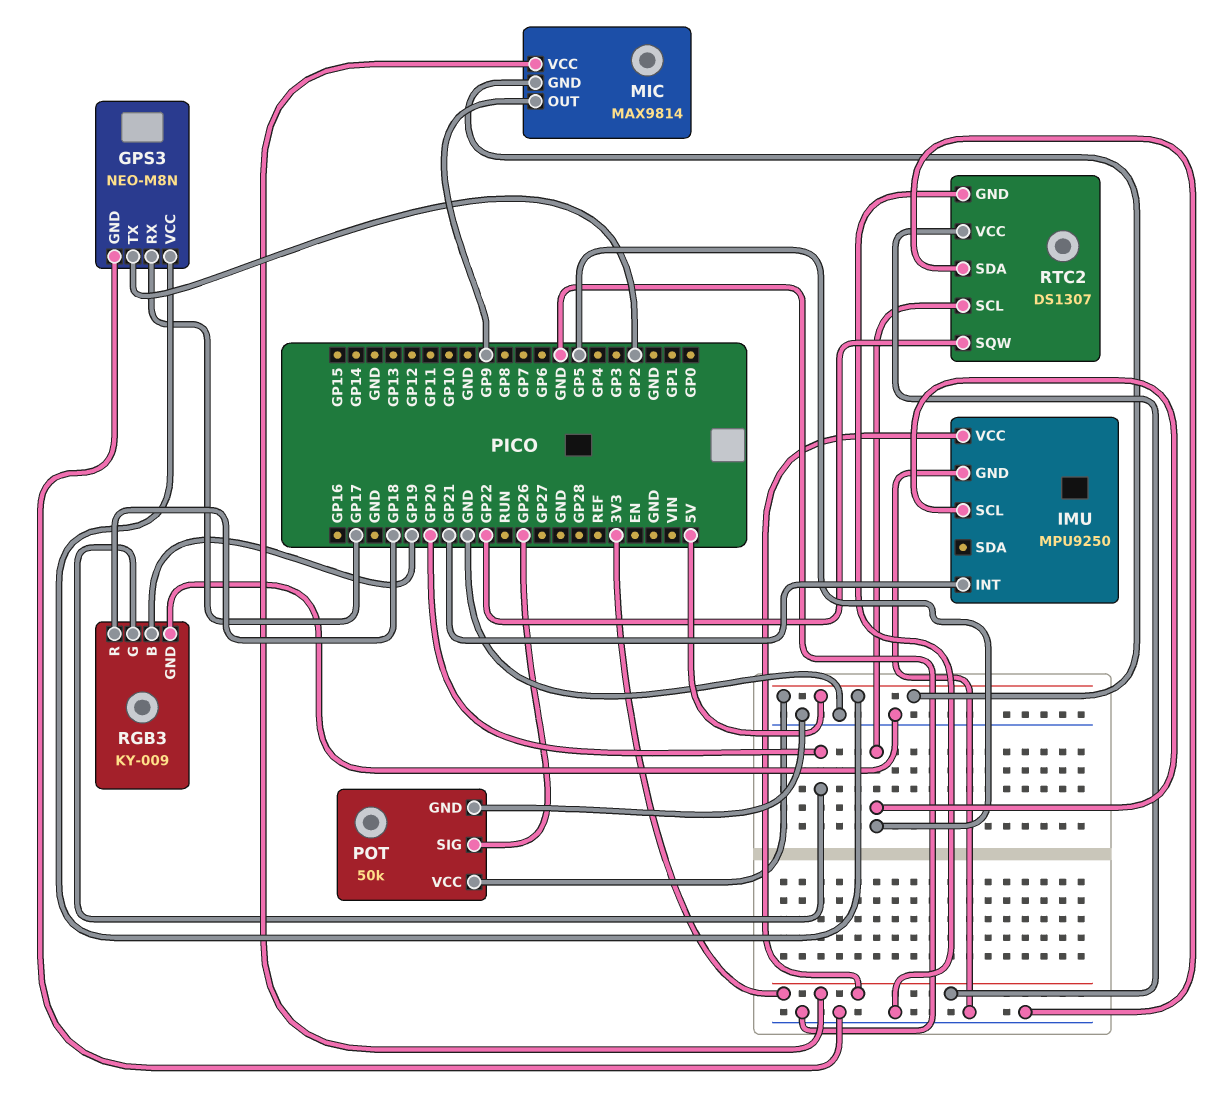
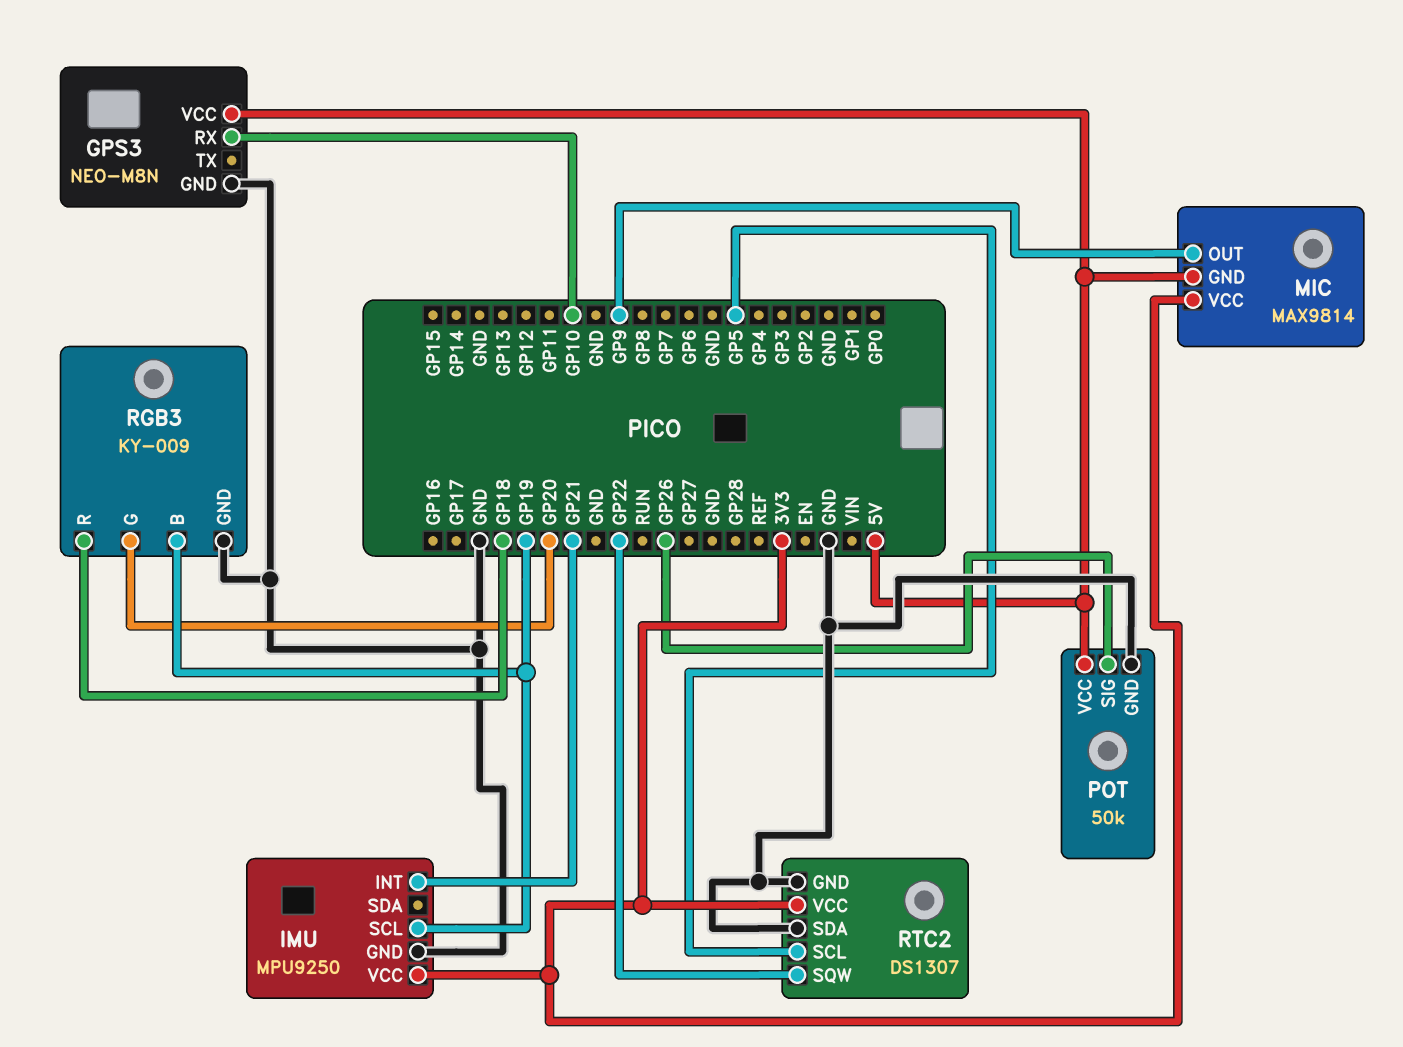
GPS3 pin RX: GP17 -> GP10
GPS3 pin TX: GP2 -> none
IMU pin SCL: GP5 -> GP19

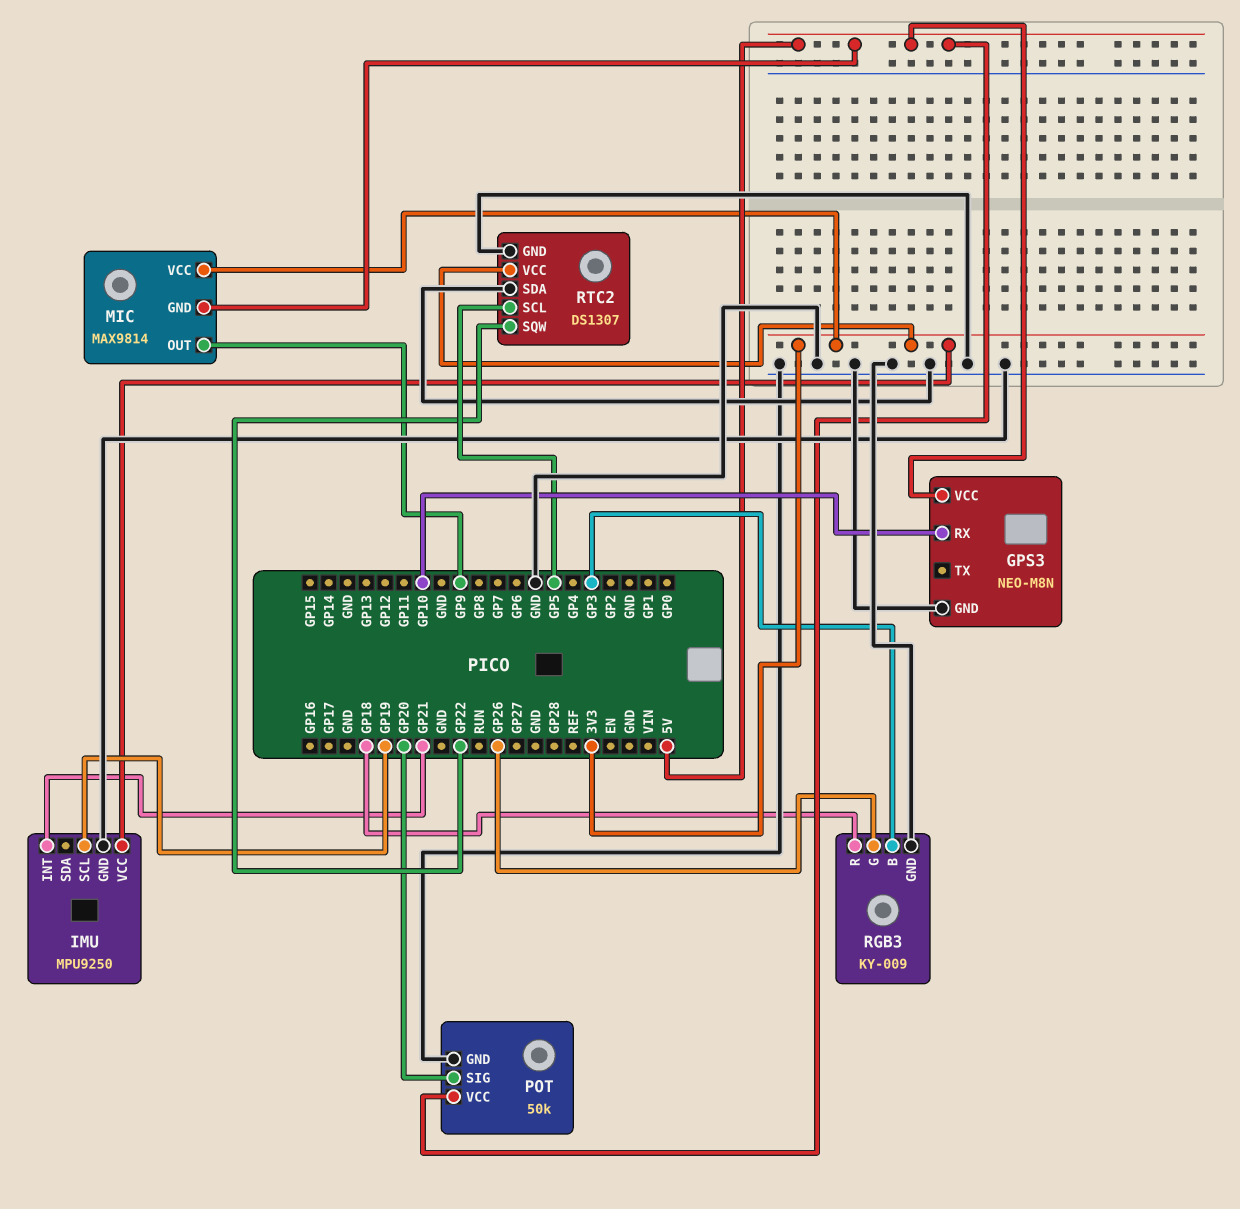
POT pin SIG: GP26 -> GP20
RGB3 pin B: GP19 -> GP3
RGB3 pin G: GP20 -> GP26

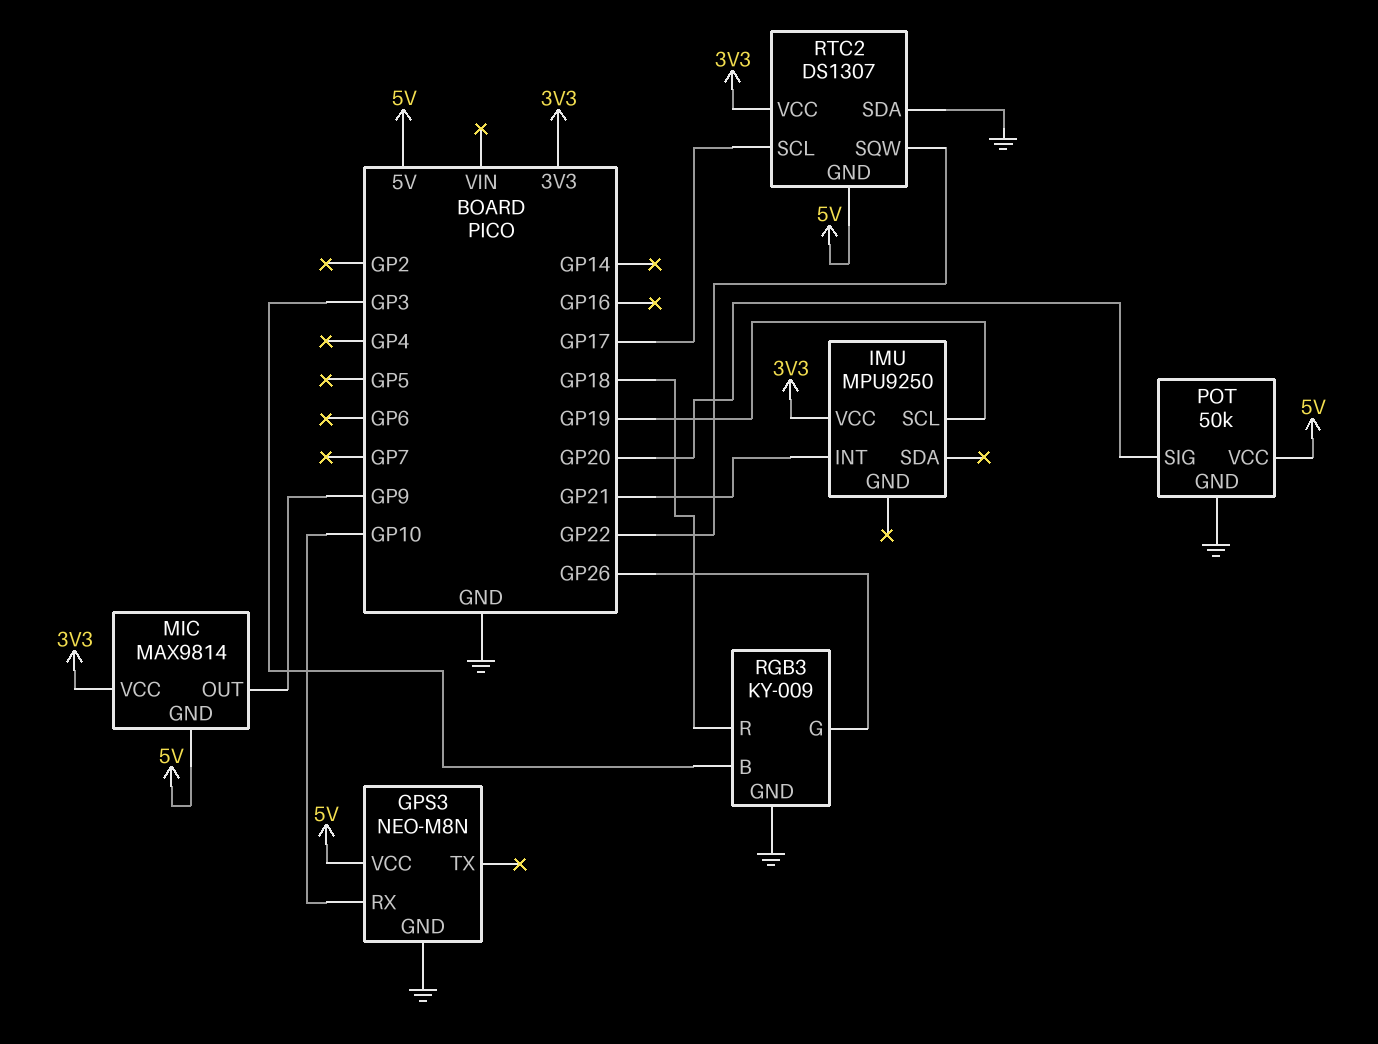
IMU pin GND: GND -> none
RTC2 pin GND: GND -> 5V
RTC2 pin SCL: GP5 -> GP17

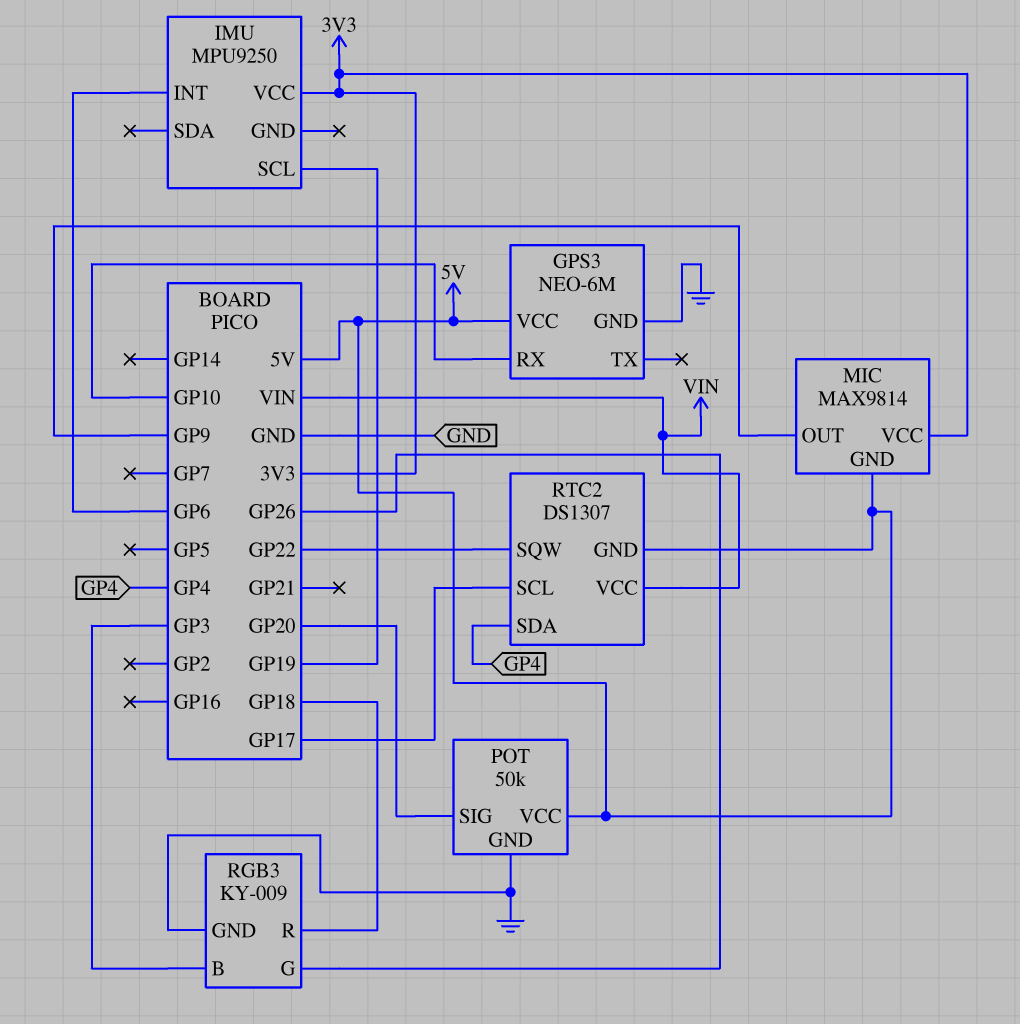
GPS3: NEO-M8N -> NEO-6M
IMU pin INT: GP21 -> GP6
RTC2 pin SDA: GND -> GP4
RTC2 pin VCC: 3V3 -> VIN

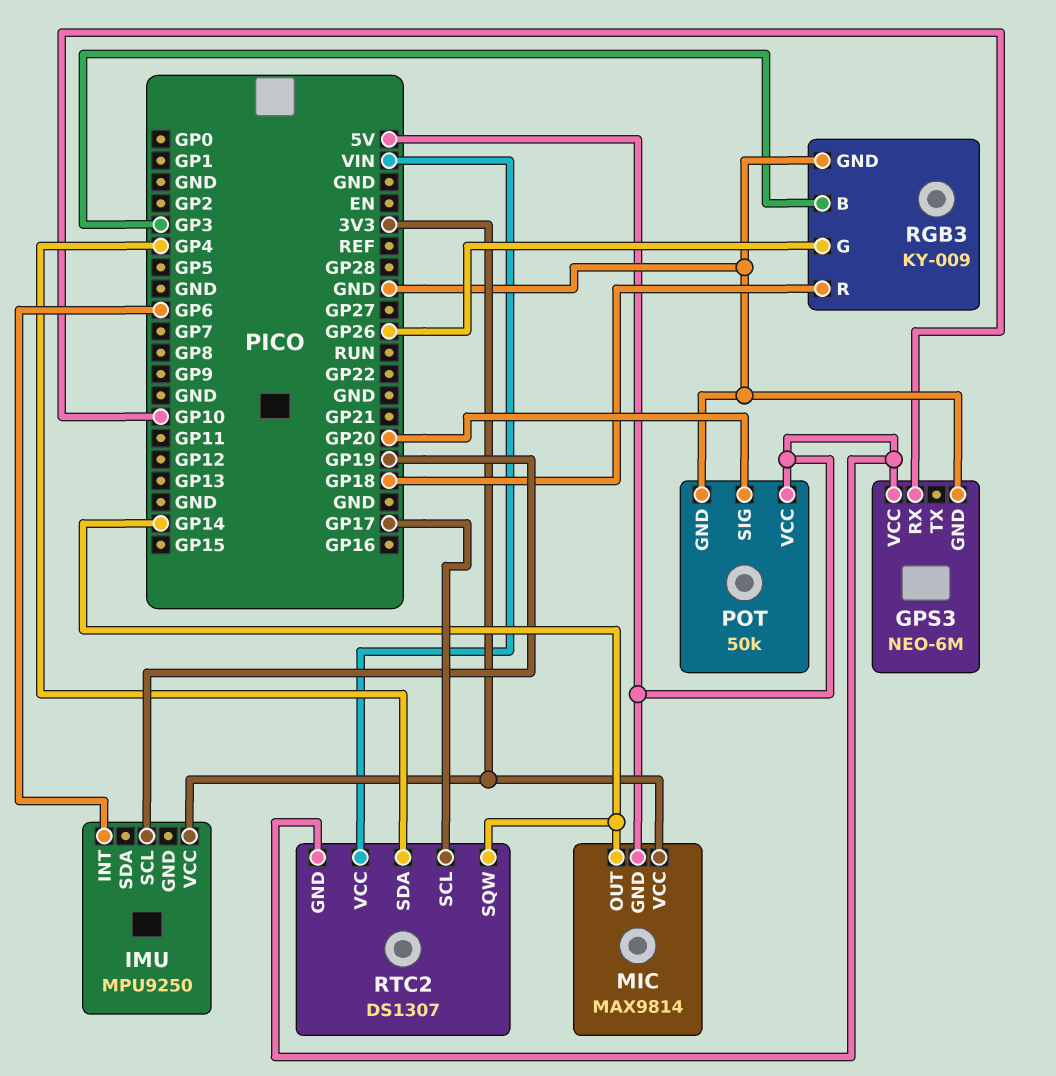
MIC pin OUT: GP9 -> GP14
RTC2 pin SQW: GP22 -> GP14

